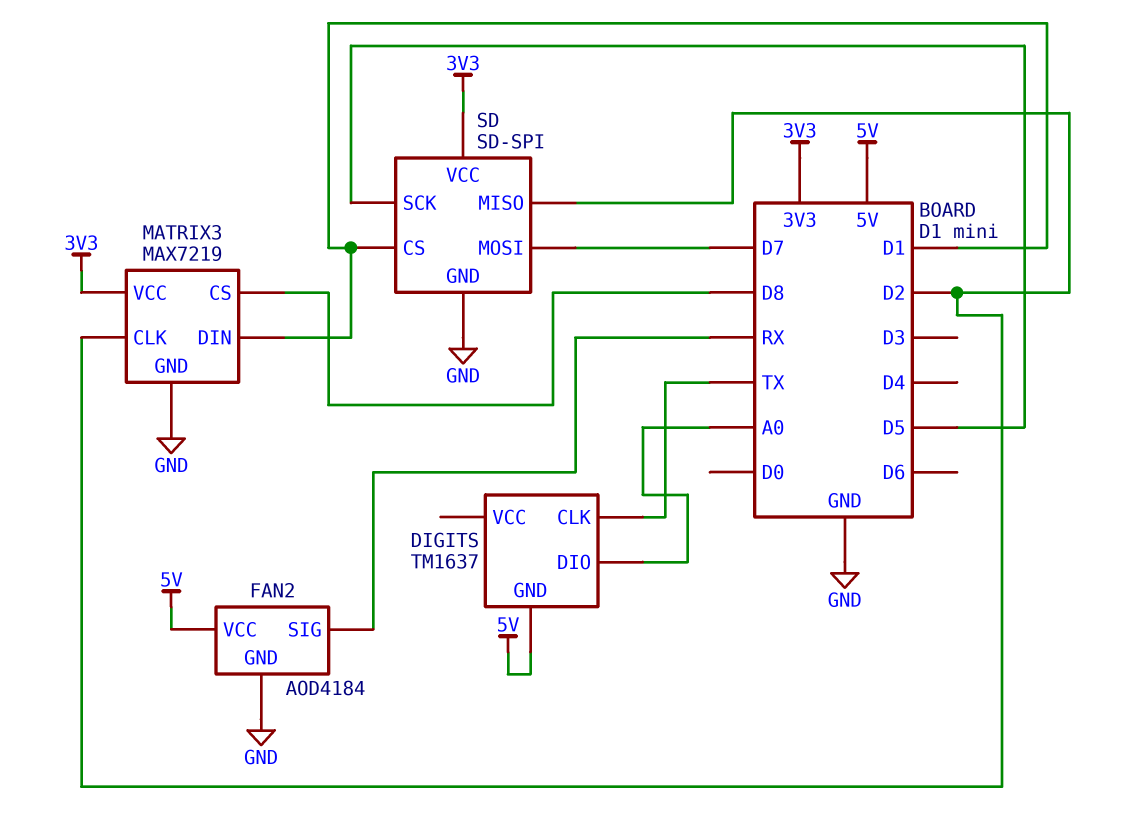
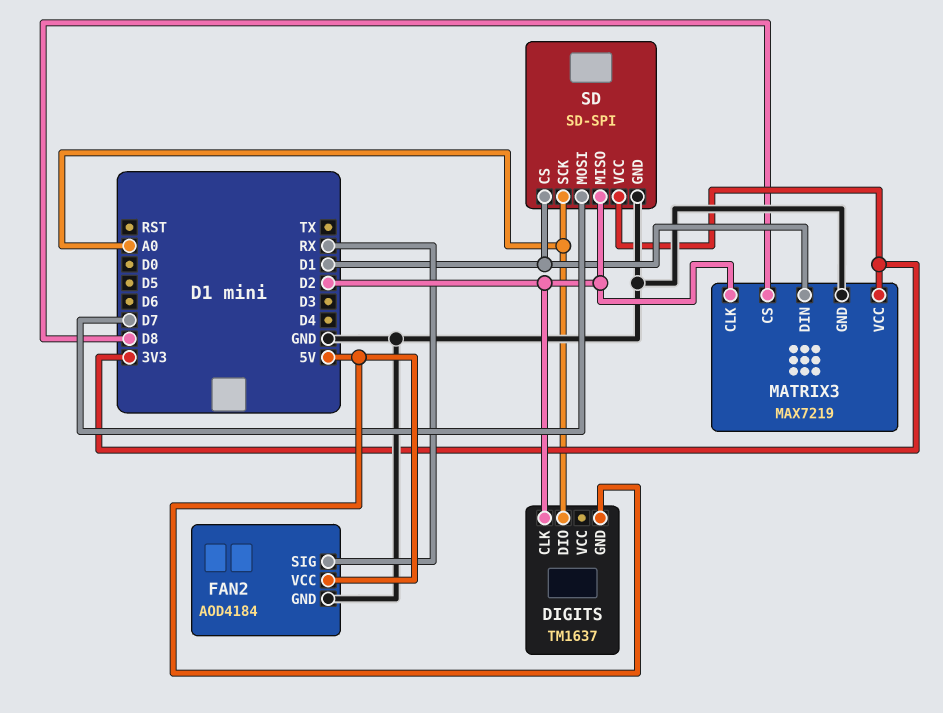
DIGITS pin CLK: TX -> D2
SD pin SCK: D5 -> A0

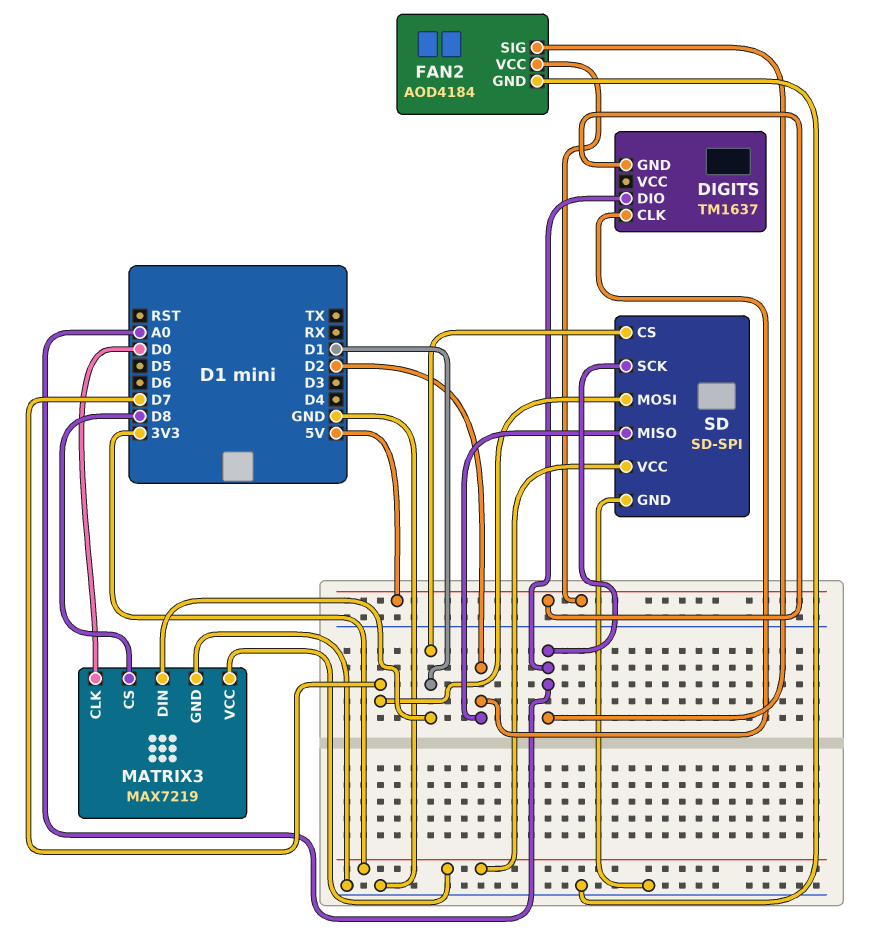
FAN2 pin SIG: RX -> A0
MATRIX3 pin CLK: D2 -> D0

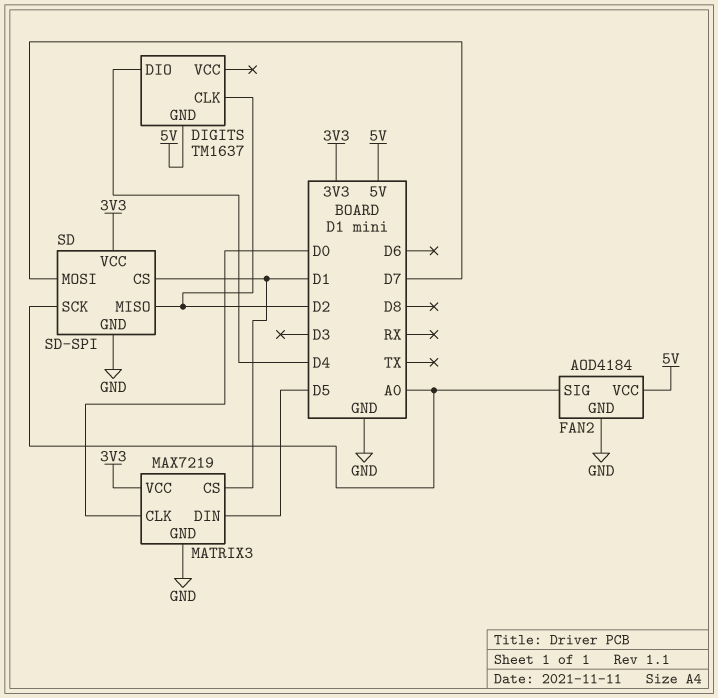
DIGITS pin DIO: A0 -> D4
MATRIX3 pin CS: D8 -> D1
MATRIX3 pin DIN: D1 -> D5

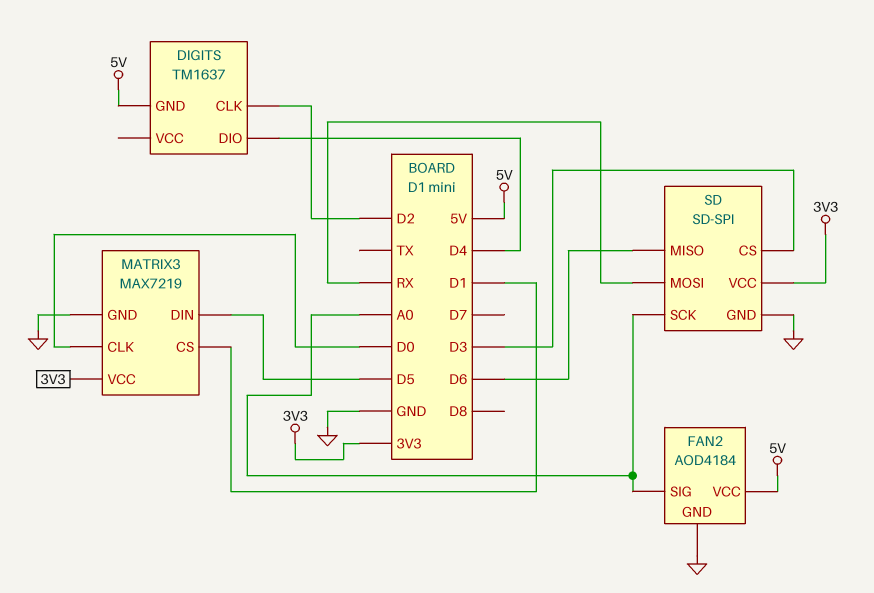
SD pin CS: D1 -> D3
SD pin MISO: D2 -> D6
SD pin MOSI: D7 -> RX

